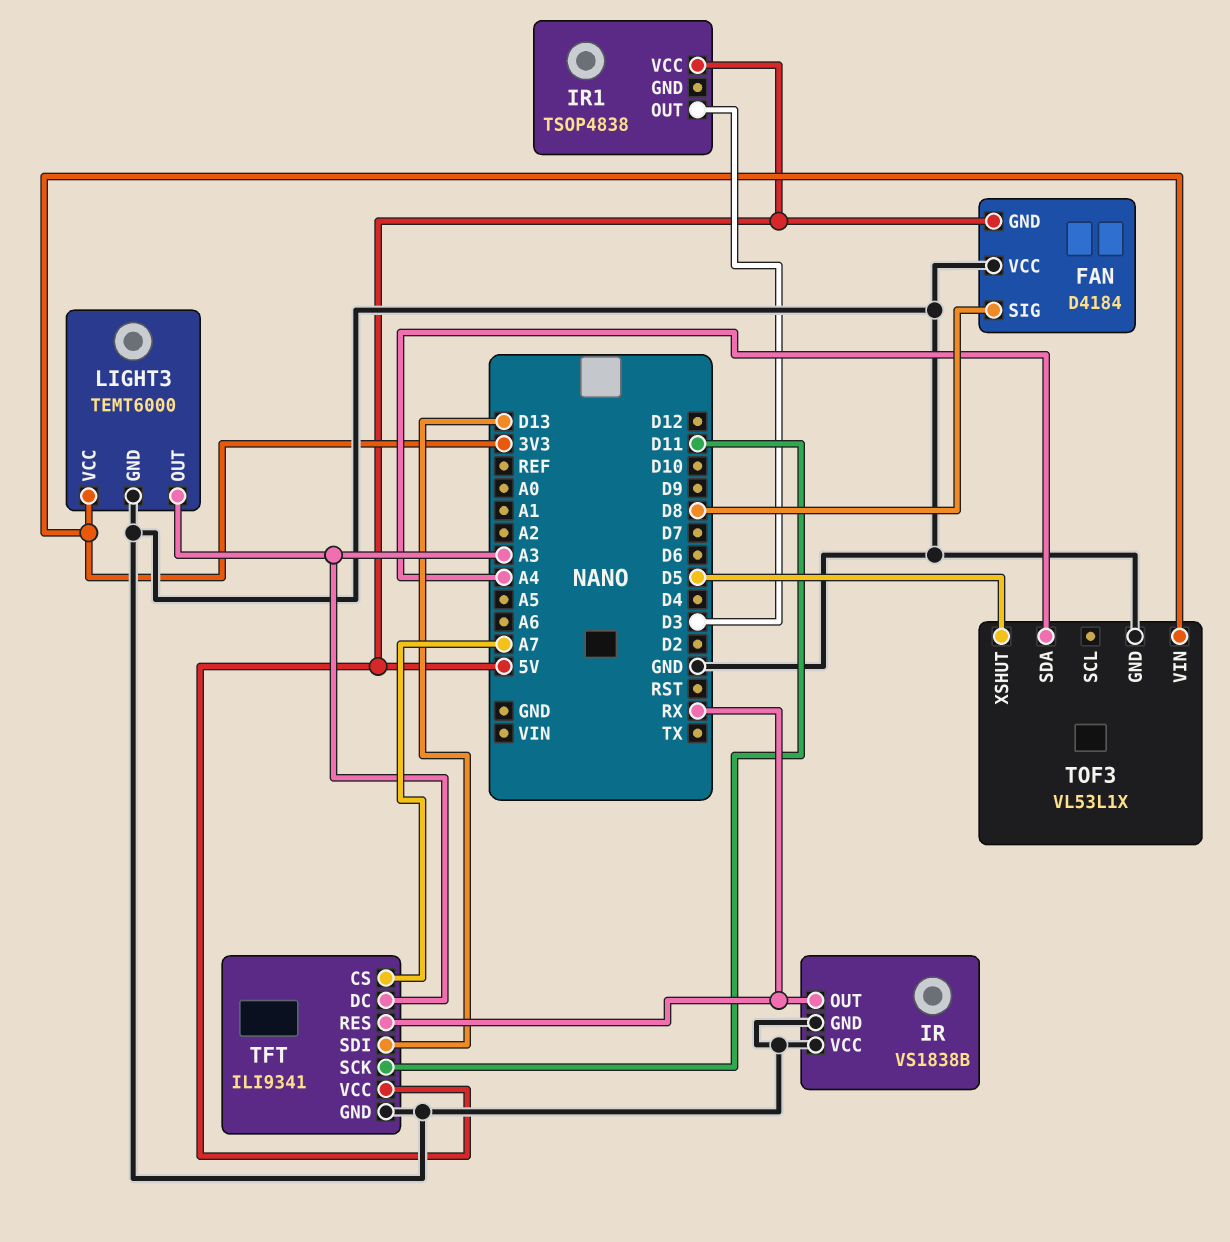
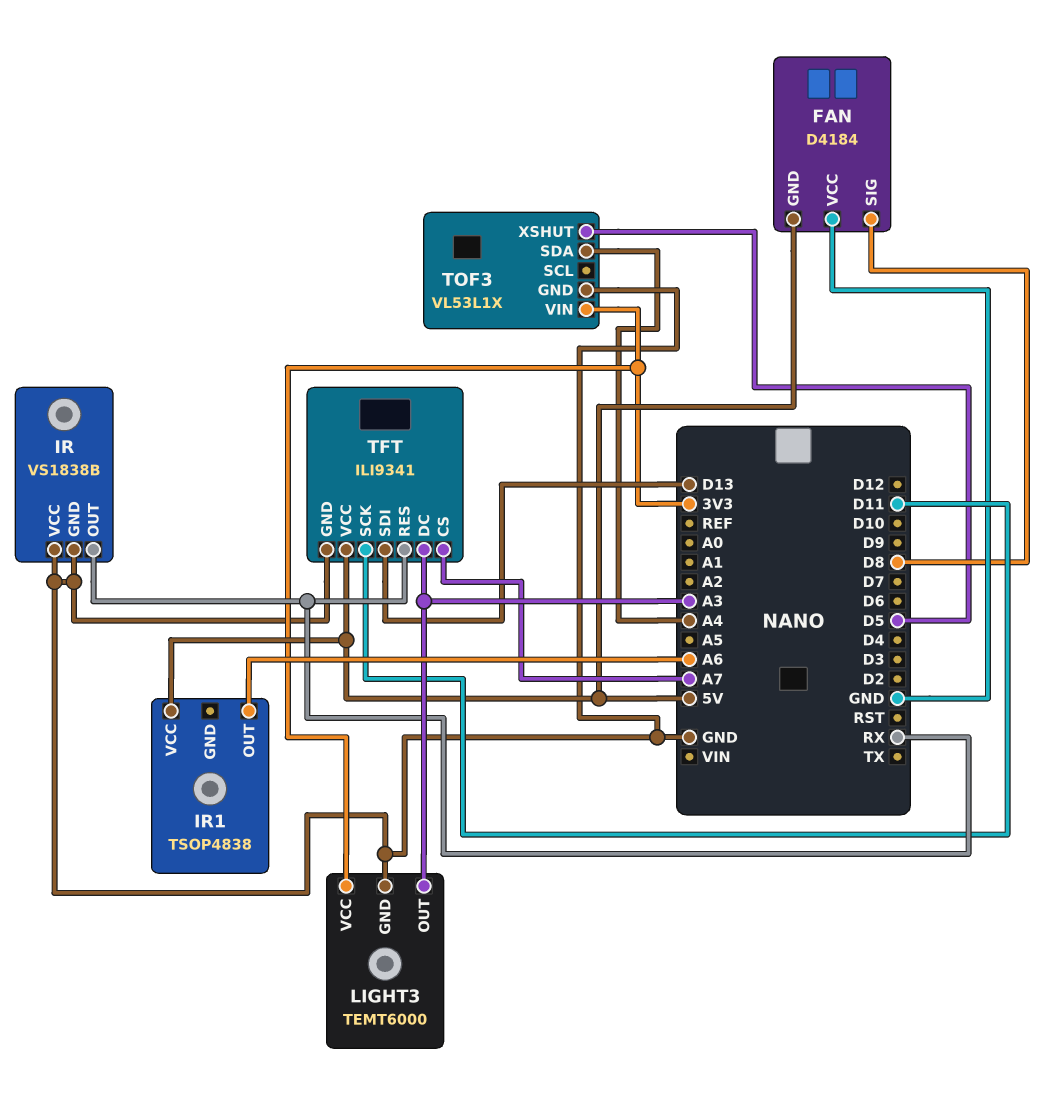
IR1 pin OUT: D3 -> A6

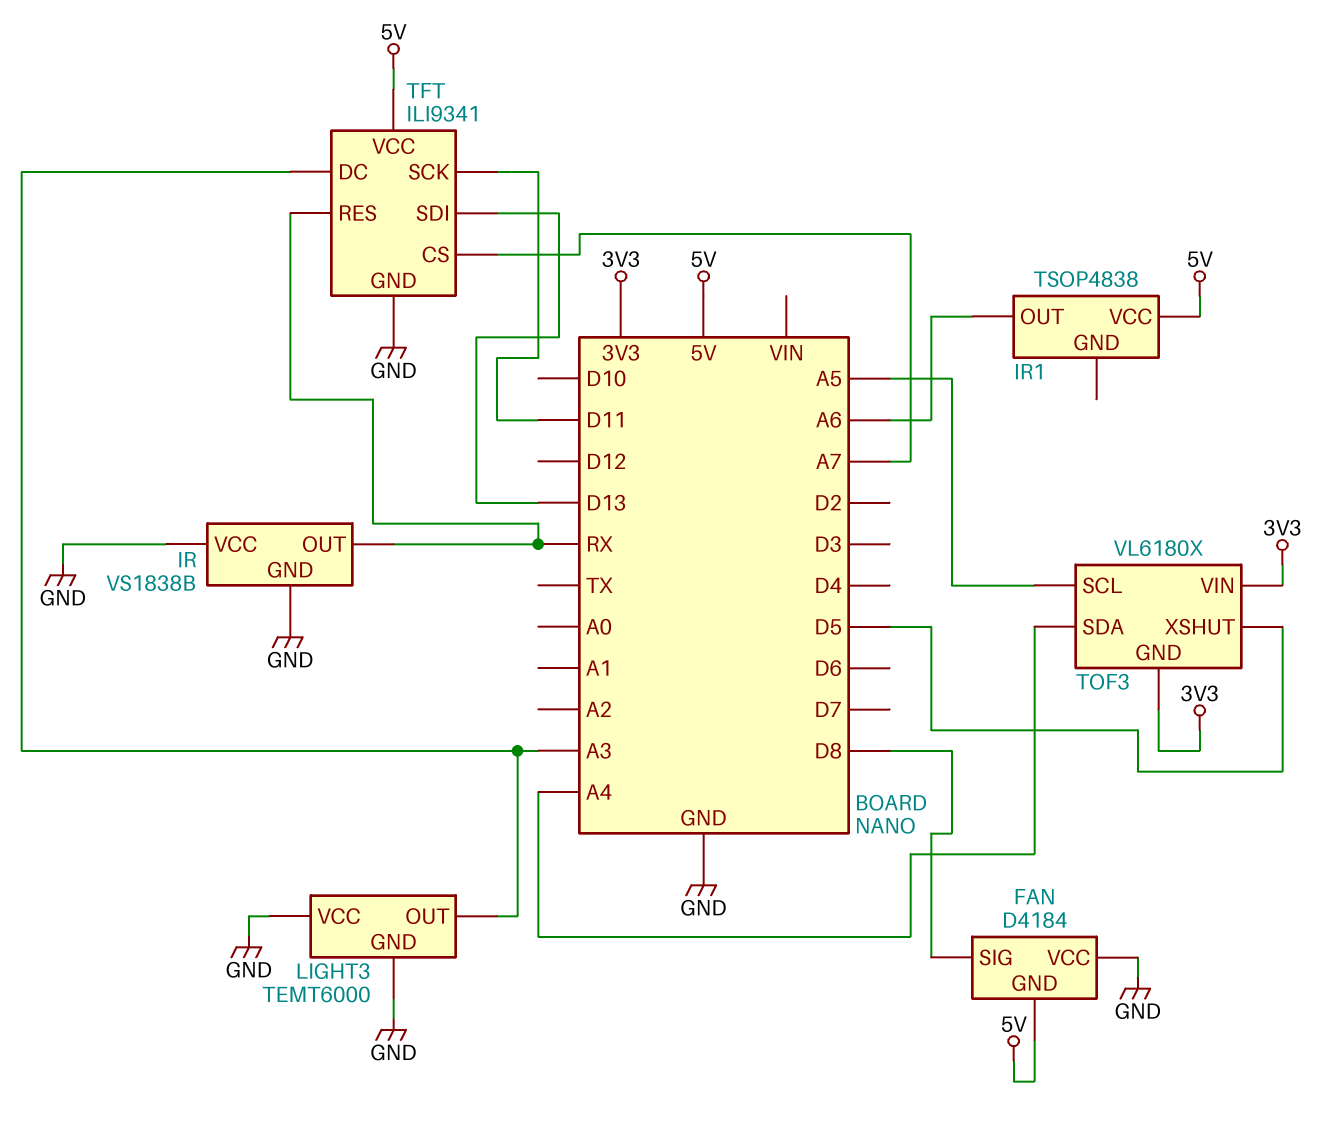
LIGHT3 pin VCC: 3V3 -> GND
TOF3: VL53L1X -> VL6180X
TOF3 pin GND: GND -> 3V3
TOF3 pin SCL: none -> A5

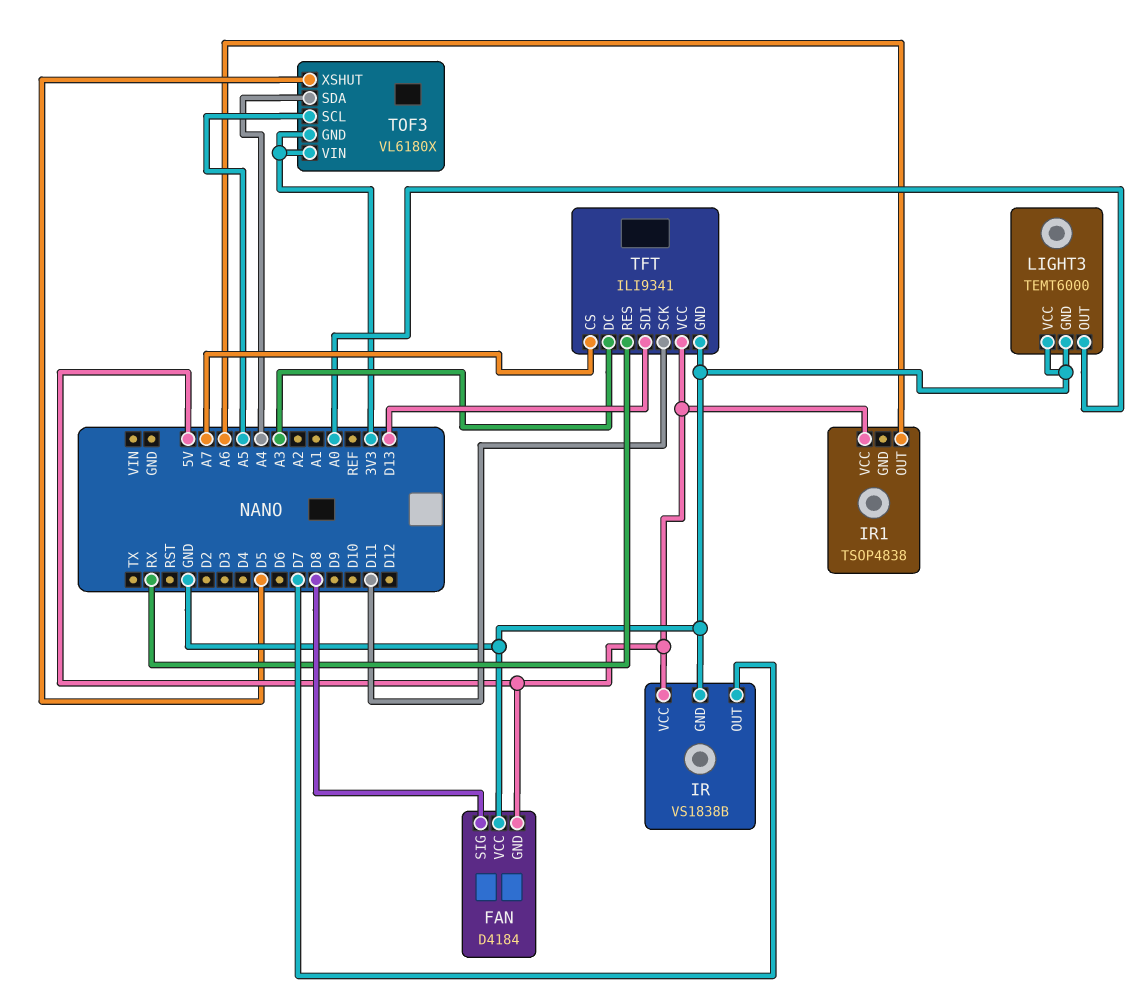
IR pin OUT: RX -> D7
IR pin VCC: GND -> 5V
LIGHT3 pin OUT: A3 -> A0

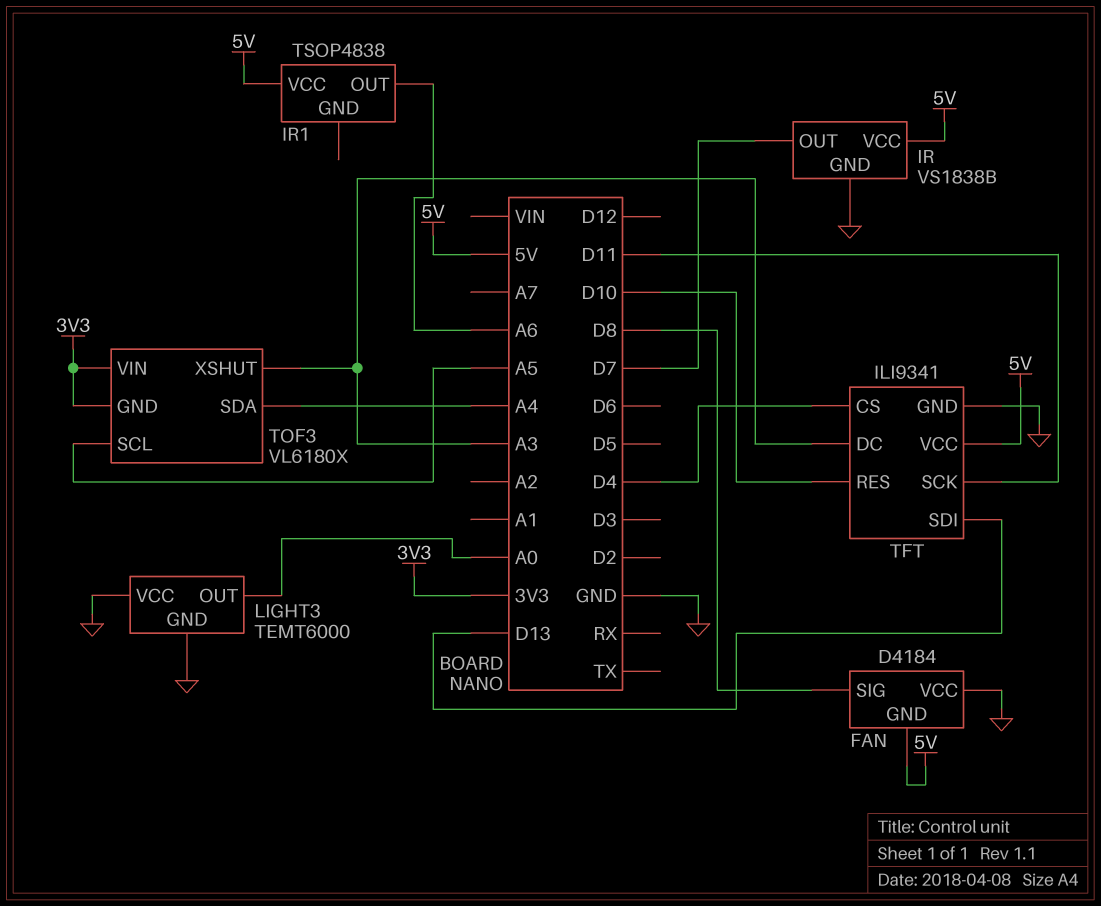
TFT pin CS: A7 -> D4
TFT pin RES: RX -> D10
TOF3 pin XSHUT: D5 -> A3

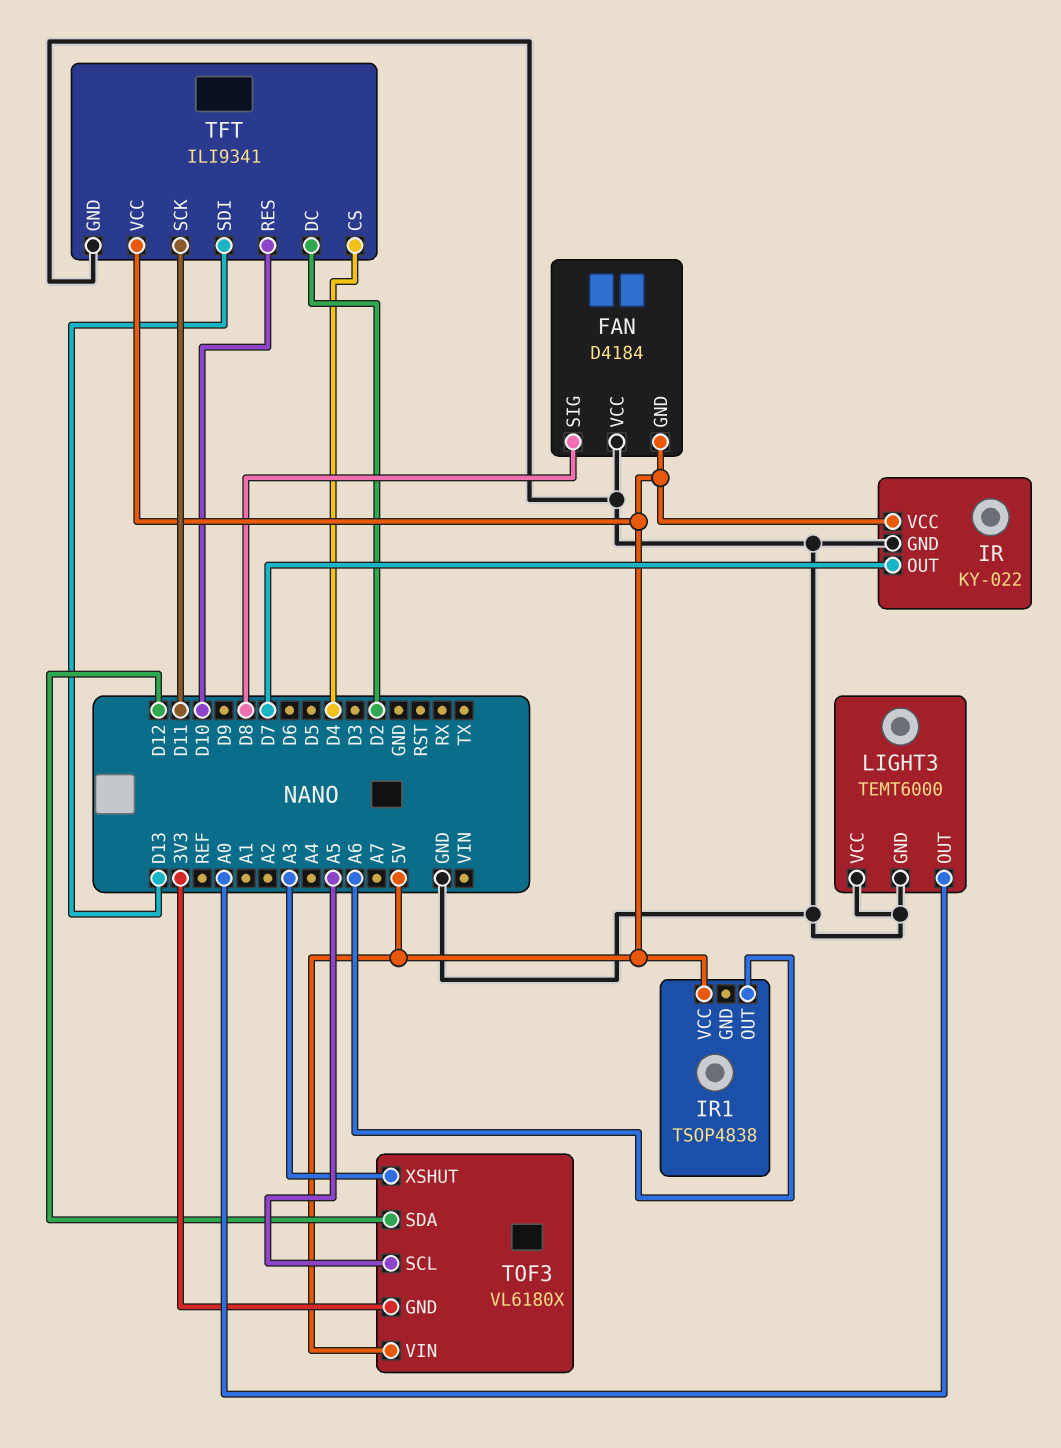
IR: VS1838B -> KY-022
TFT pin DC: A3 -> D2
TOF3 pin SDA: A4 -> D12
TOF3 pin VIN: 3V3 -> 5V

